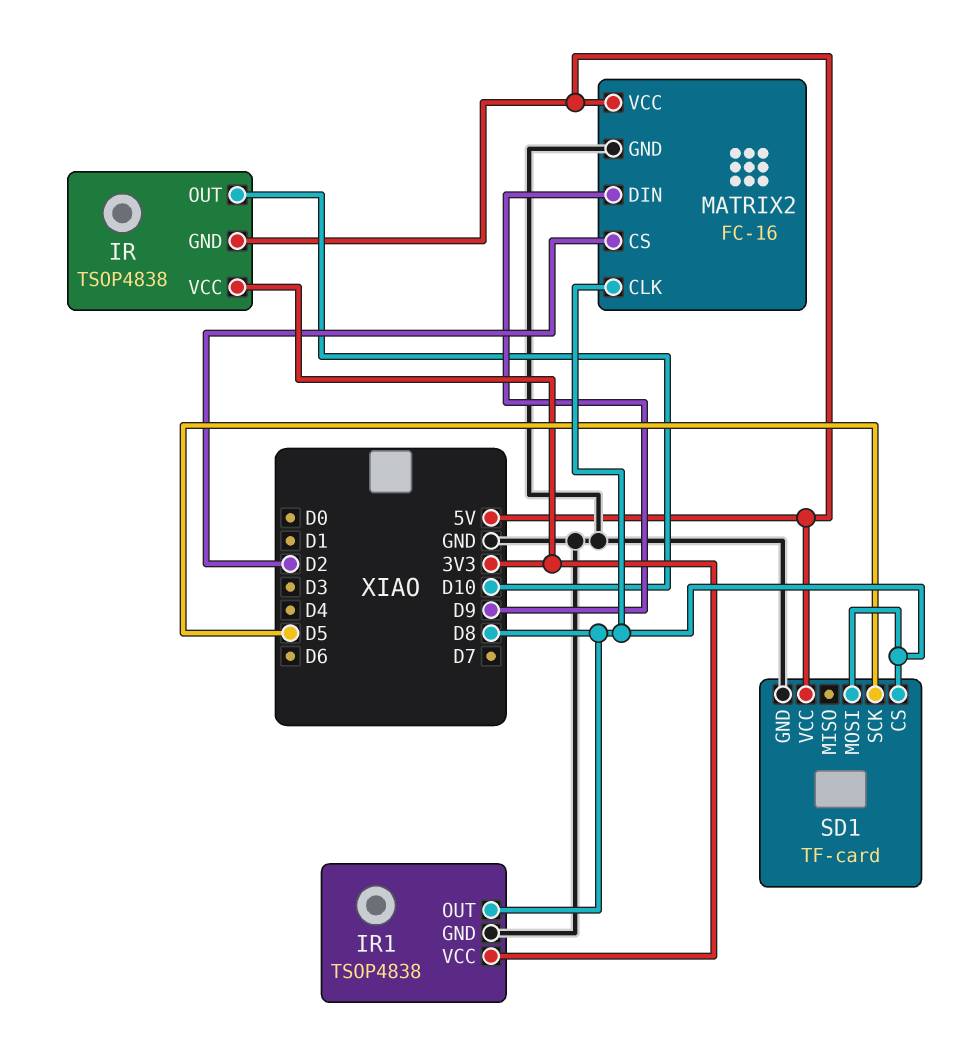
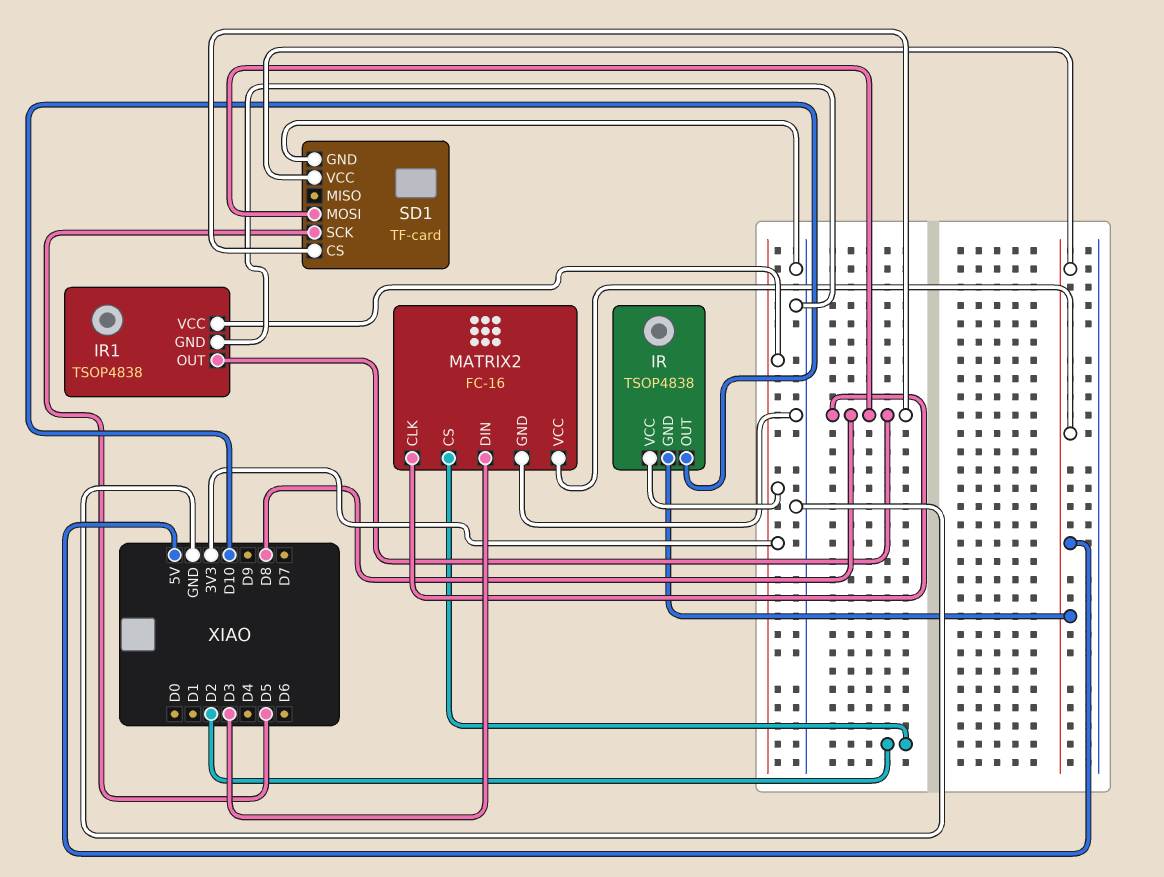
MATRIX2 pin DIN: D9 -> D3

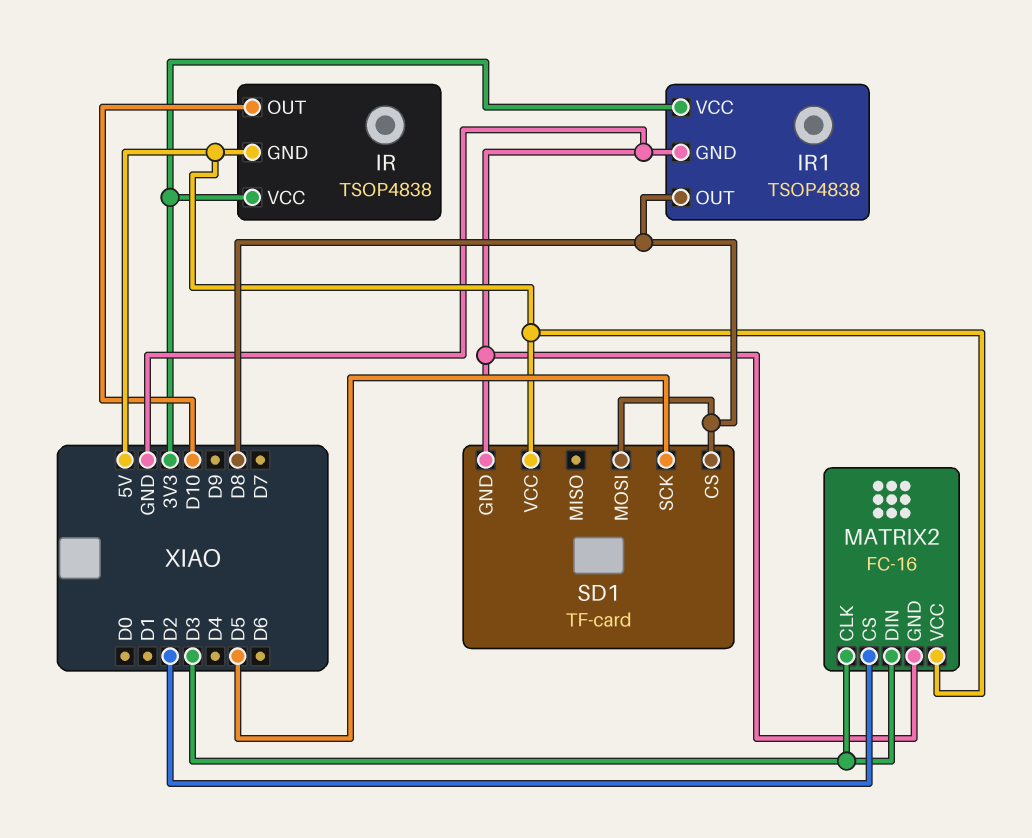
MATRIX2 pin CLK: D8 -> D3

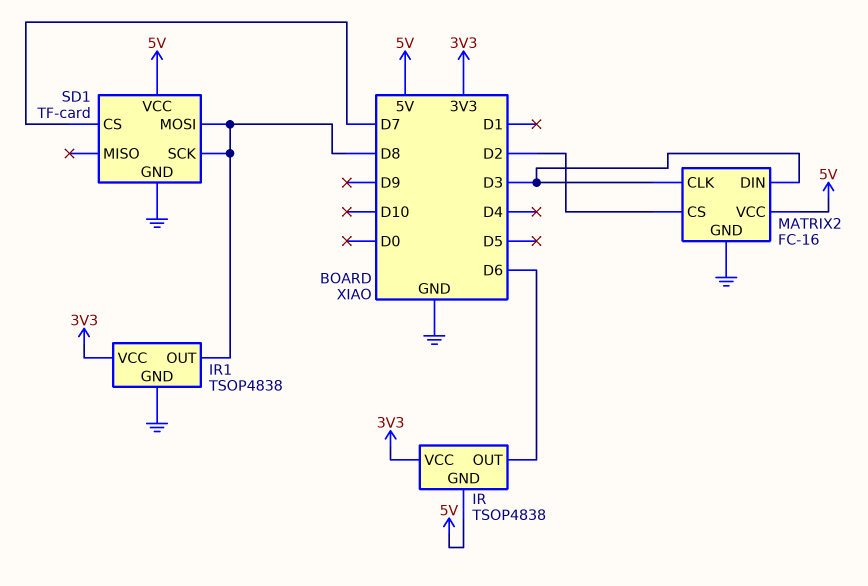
IR pin OUT: D10 -> D6
SD1 pin CS: D8 -> D7
SD1 pin SCK: D5 -> D8

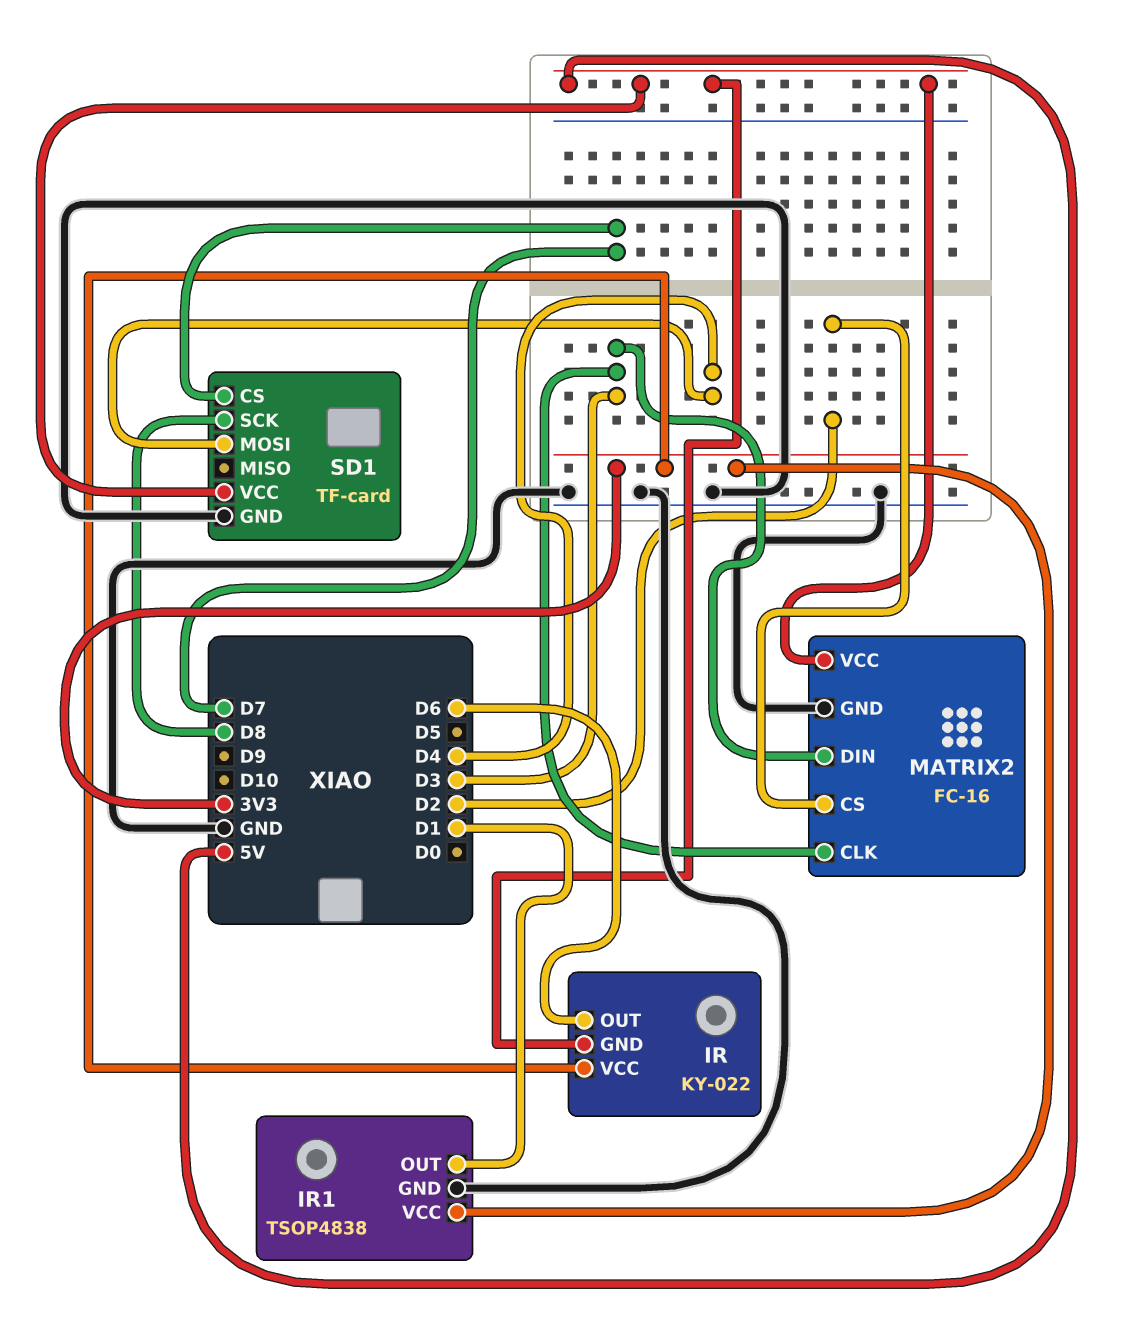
IR: TSOP4838 -> KY-022
IR1 pin OUT: D8 -> D1
SD1 pin MOSI: D8 -> D4

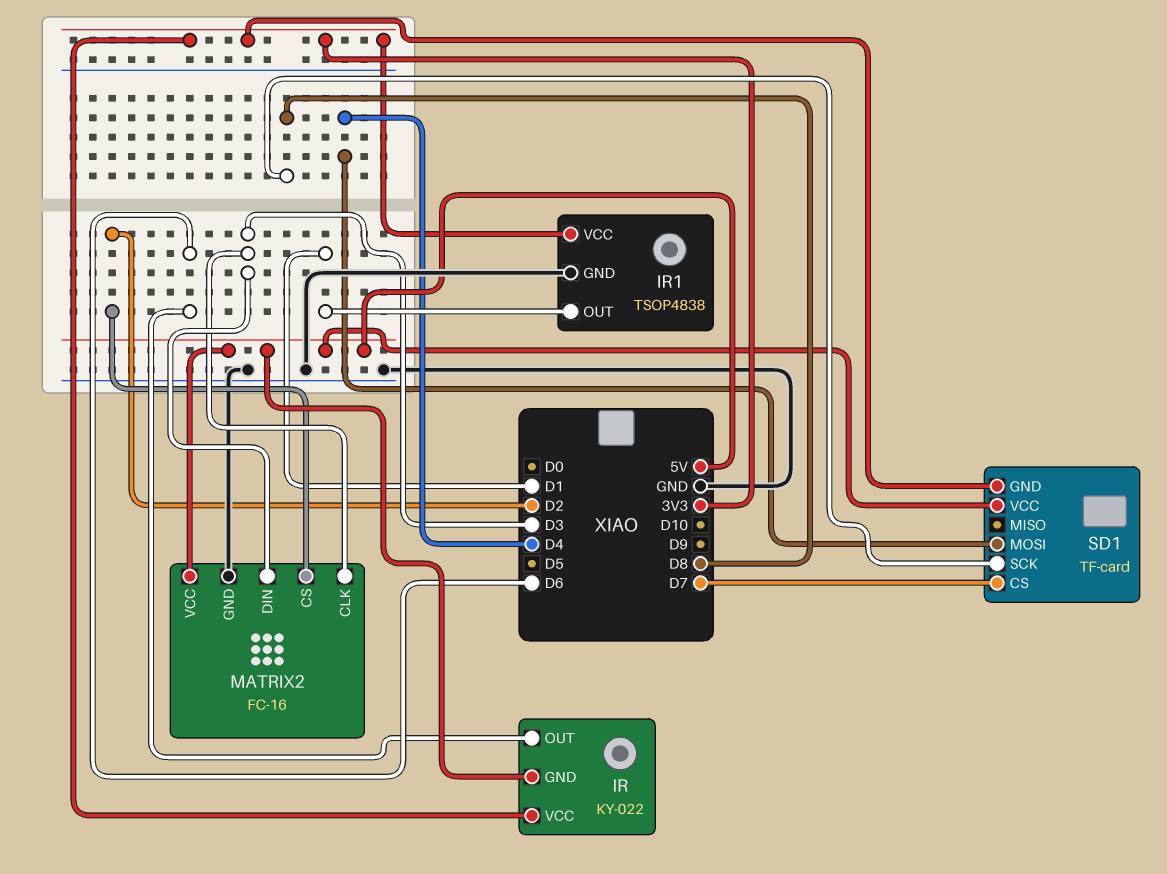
SD1 pin GND: GND -> 3V3

